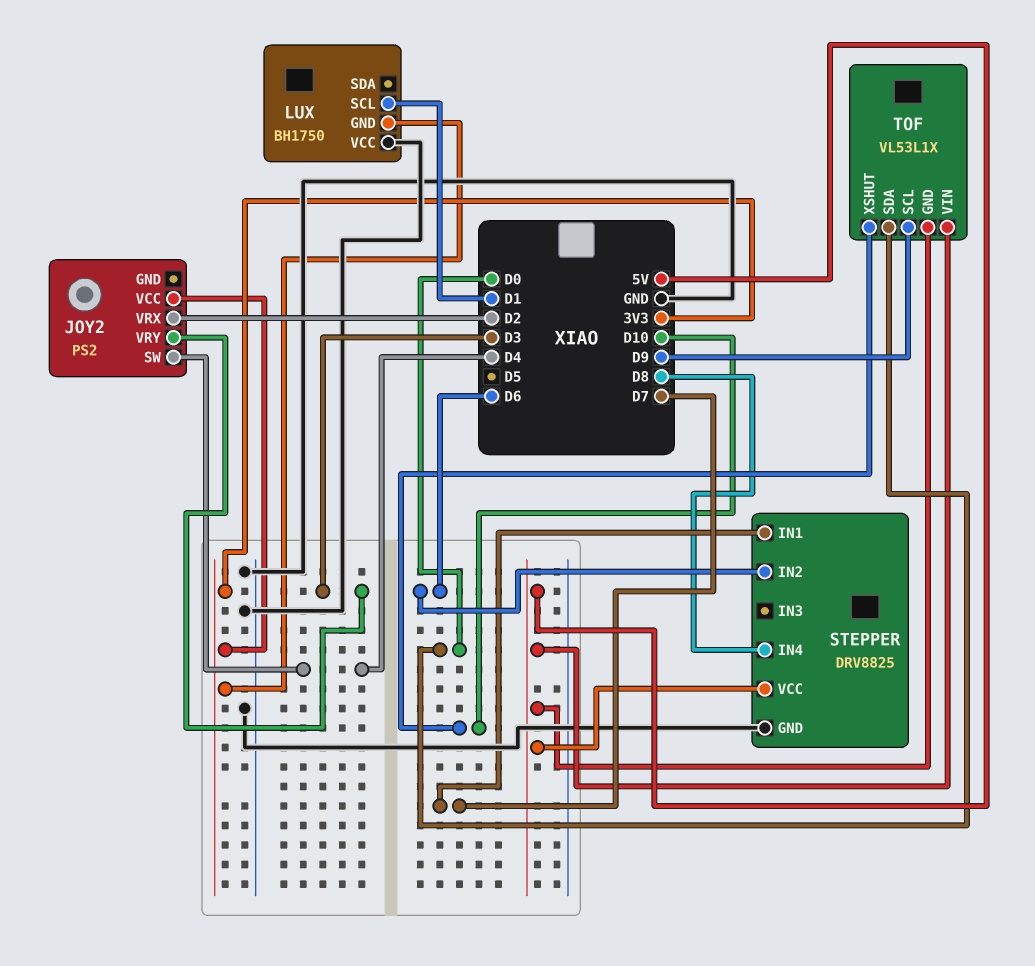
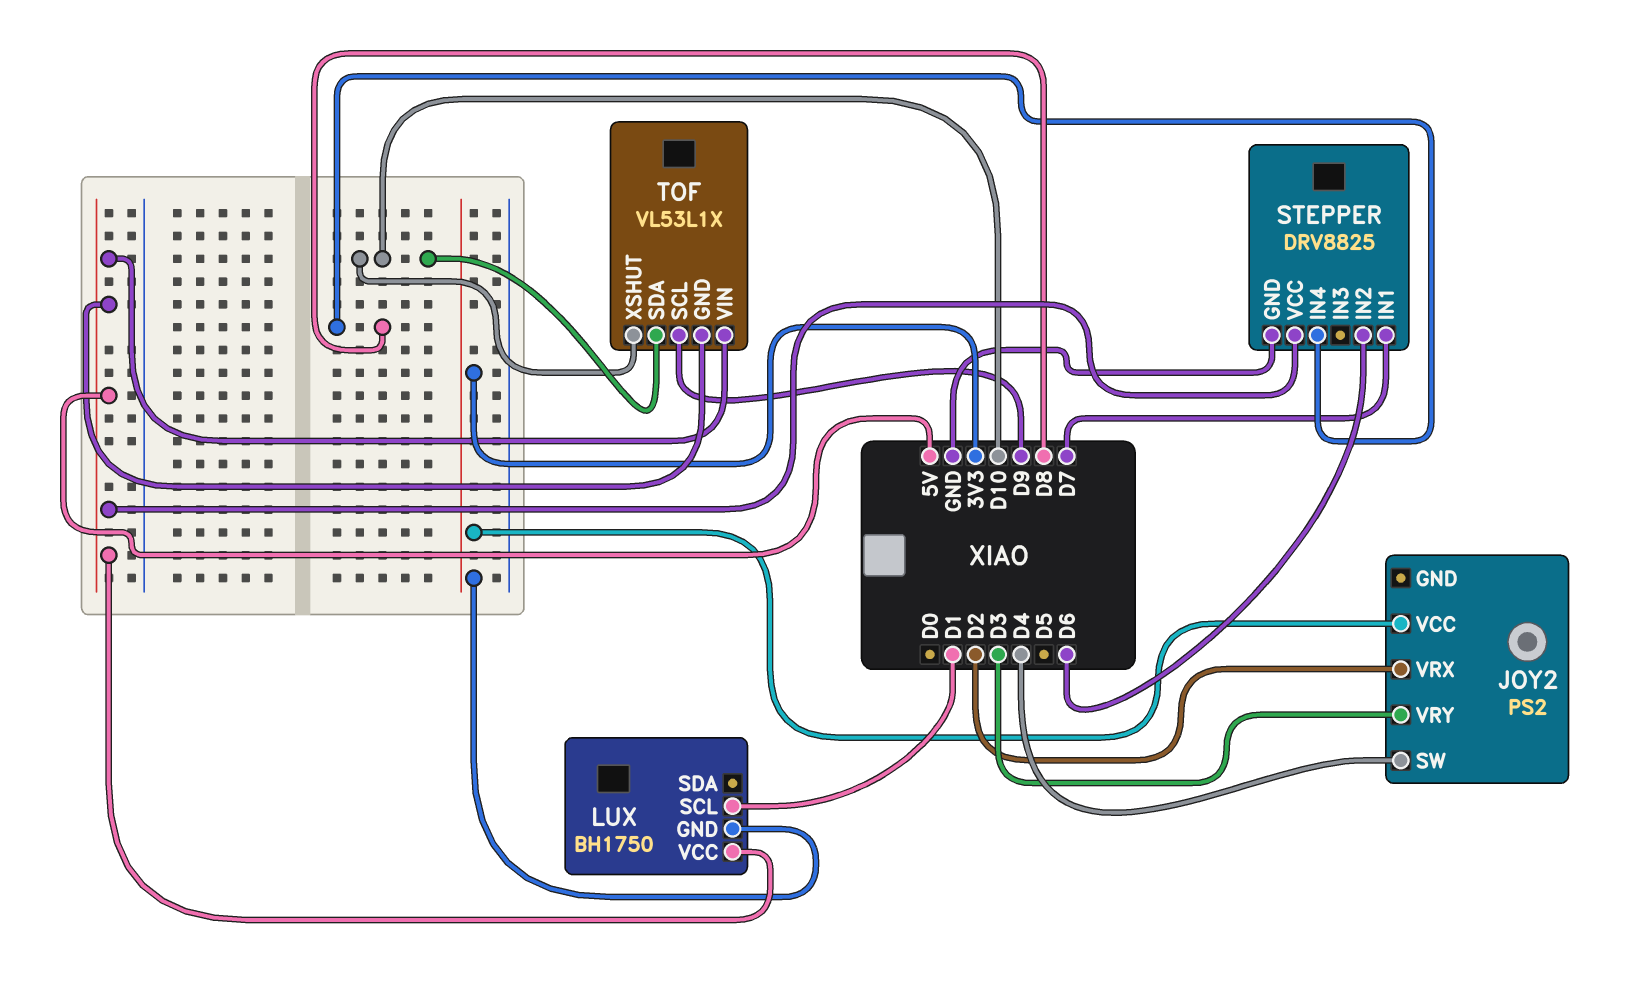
LUX pin VCC: GND -> 5V
TOF pin SDA: D0 -> D10

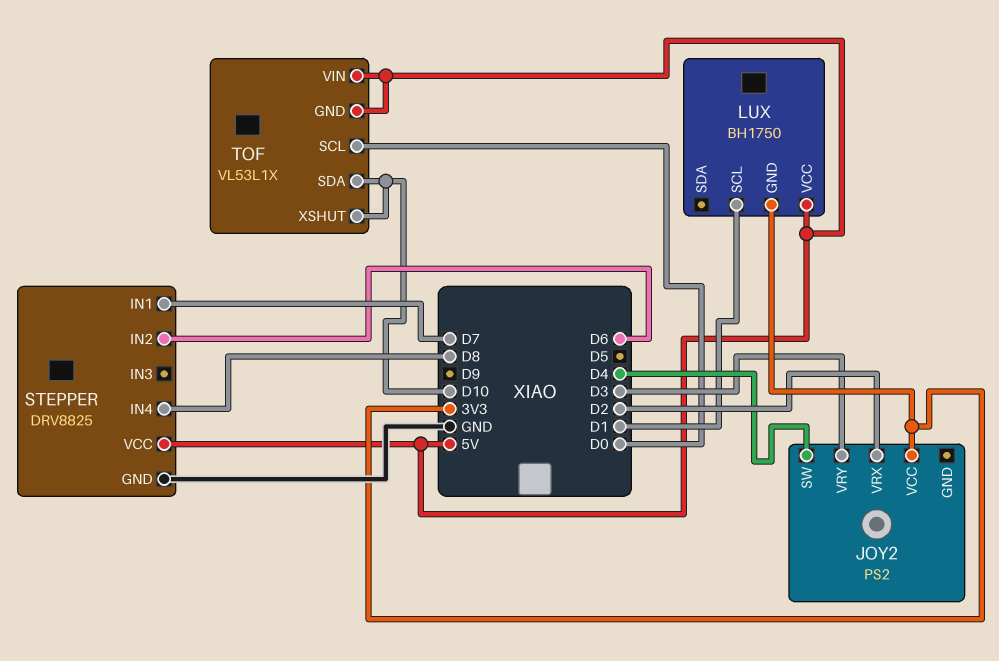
TOF pin SCL: D9 -> D0

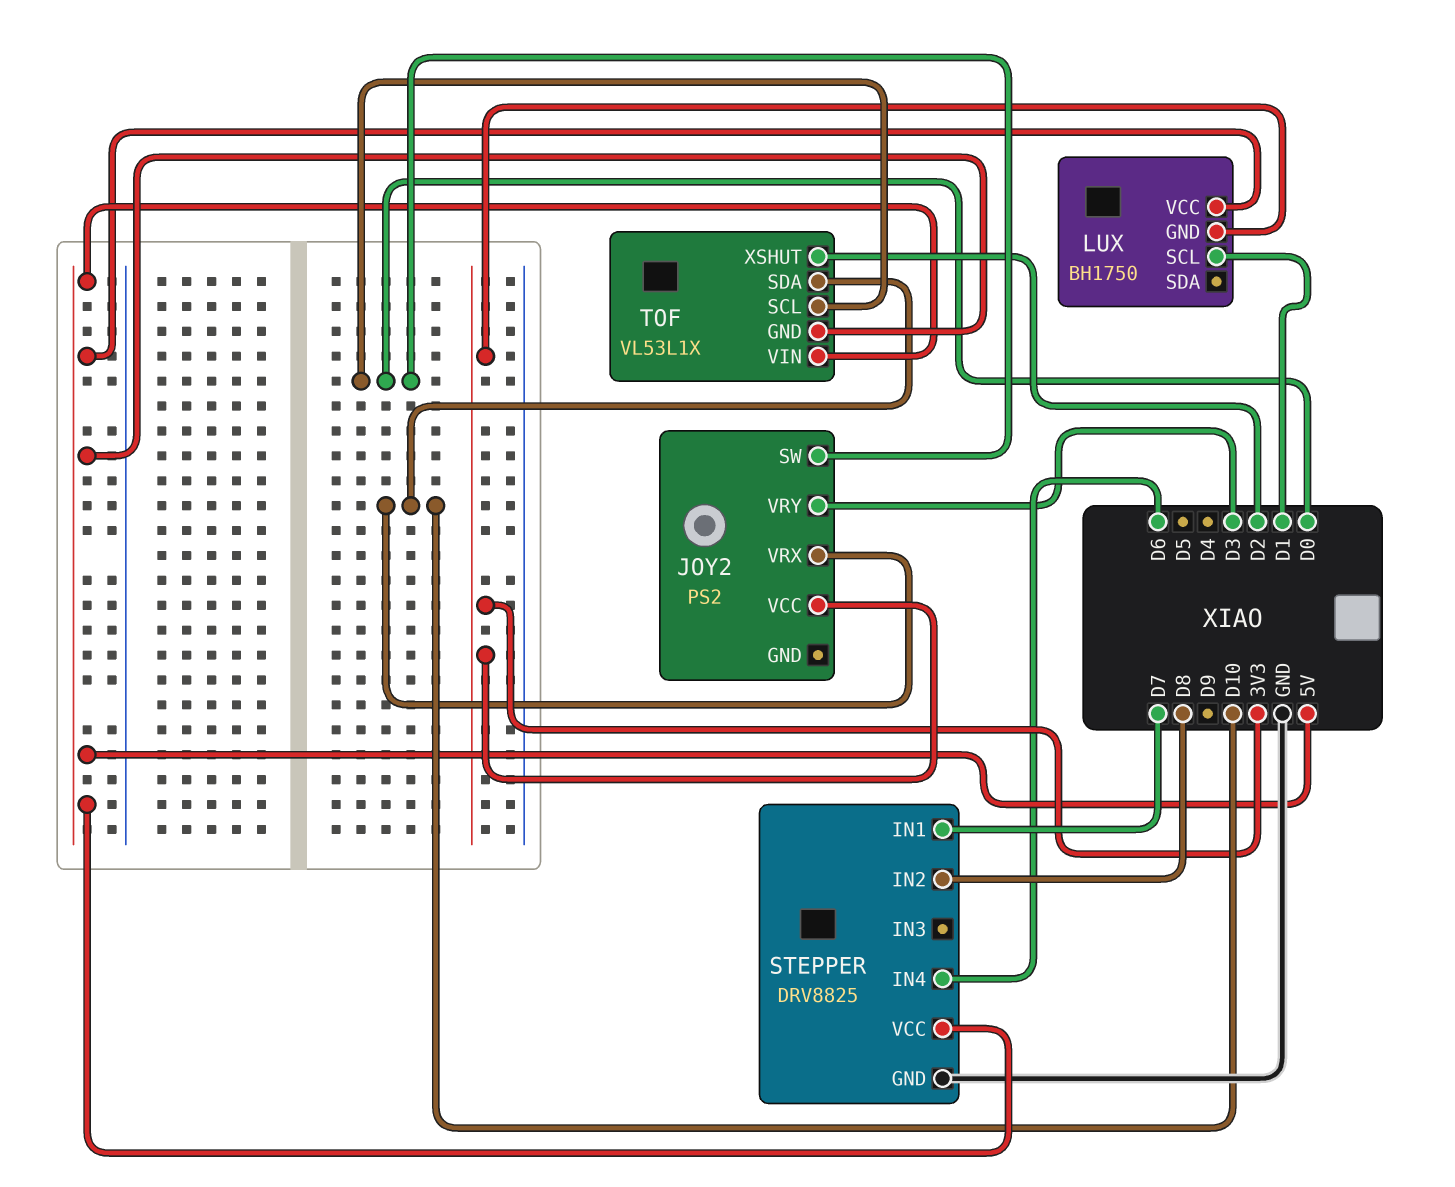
JOY2 pin SW: D4 -> D0
JOY2 pin VRX: D2 -> D10
STEPPER pin IN2: D6 -> D8
STEPPER pin IN4: D8 -> D6
TOF pin XSHUT: D10 -> D2

